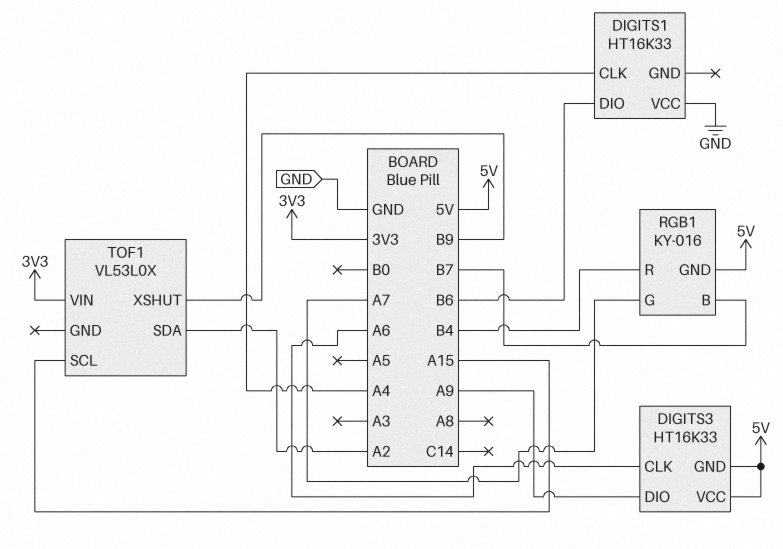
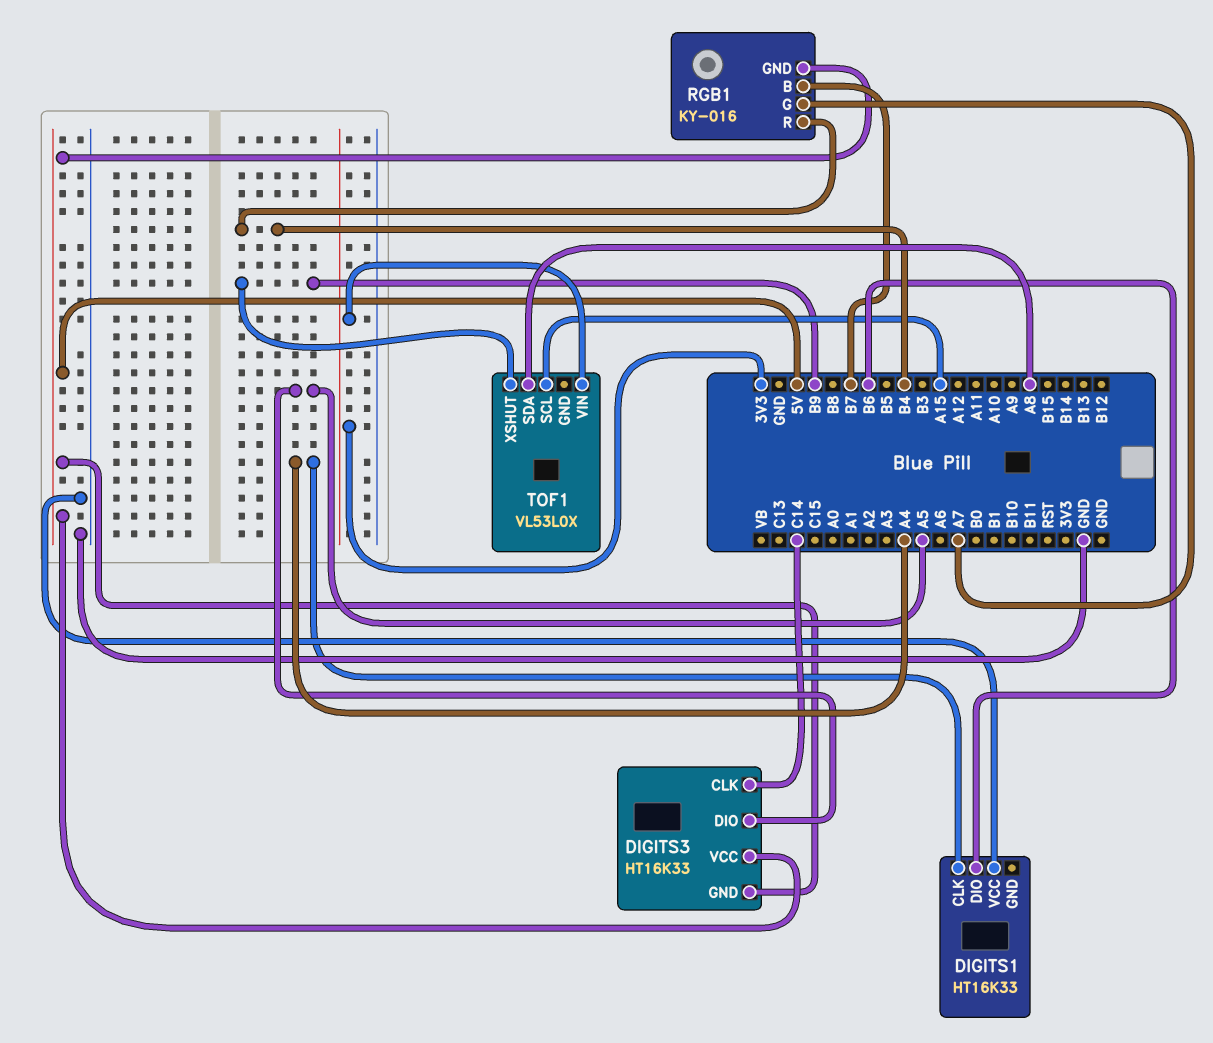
DIGITS3 pin CLK: A6 -> C14
DIGITS3 pin DIO: A9 -> A5
TOF1 pin SDA: A2 -> A8

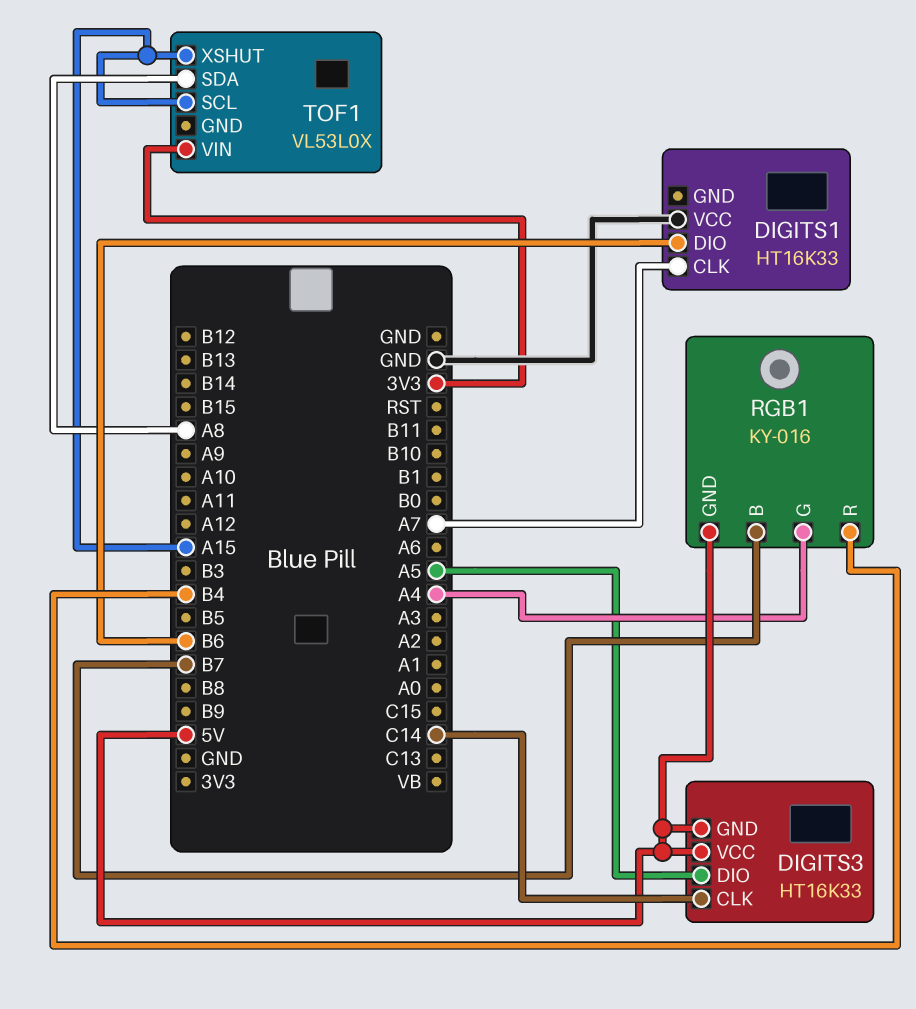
DIGITS1 pin CLK: A4 -> A7
RGB1 pin G: A7 -> A4
TOF1 pin XSHUT: B9 -> A15

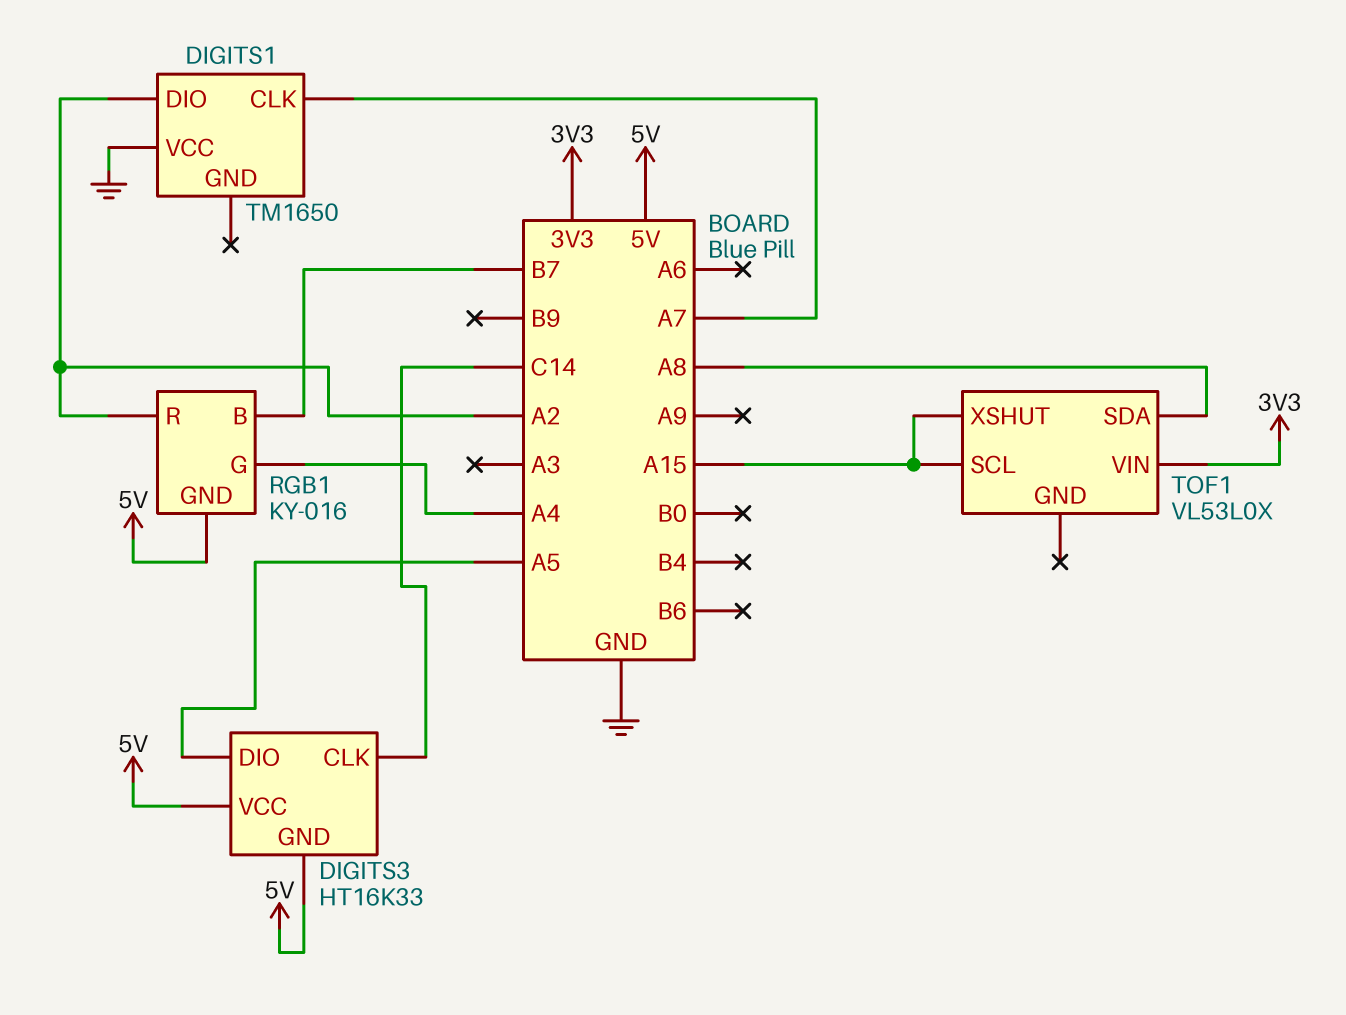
DIGITS1: HT16K33 -> TM1650
DIGITS1 pin DIO: B6 -> A2
RGB1 pin R: B4 -> A2

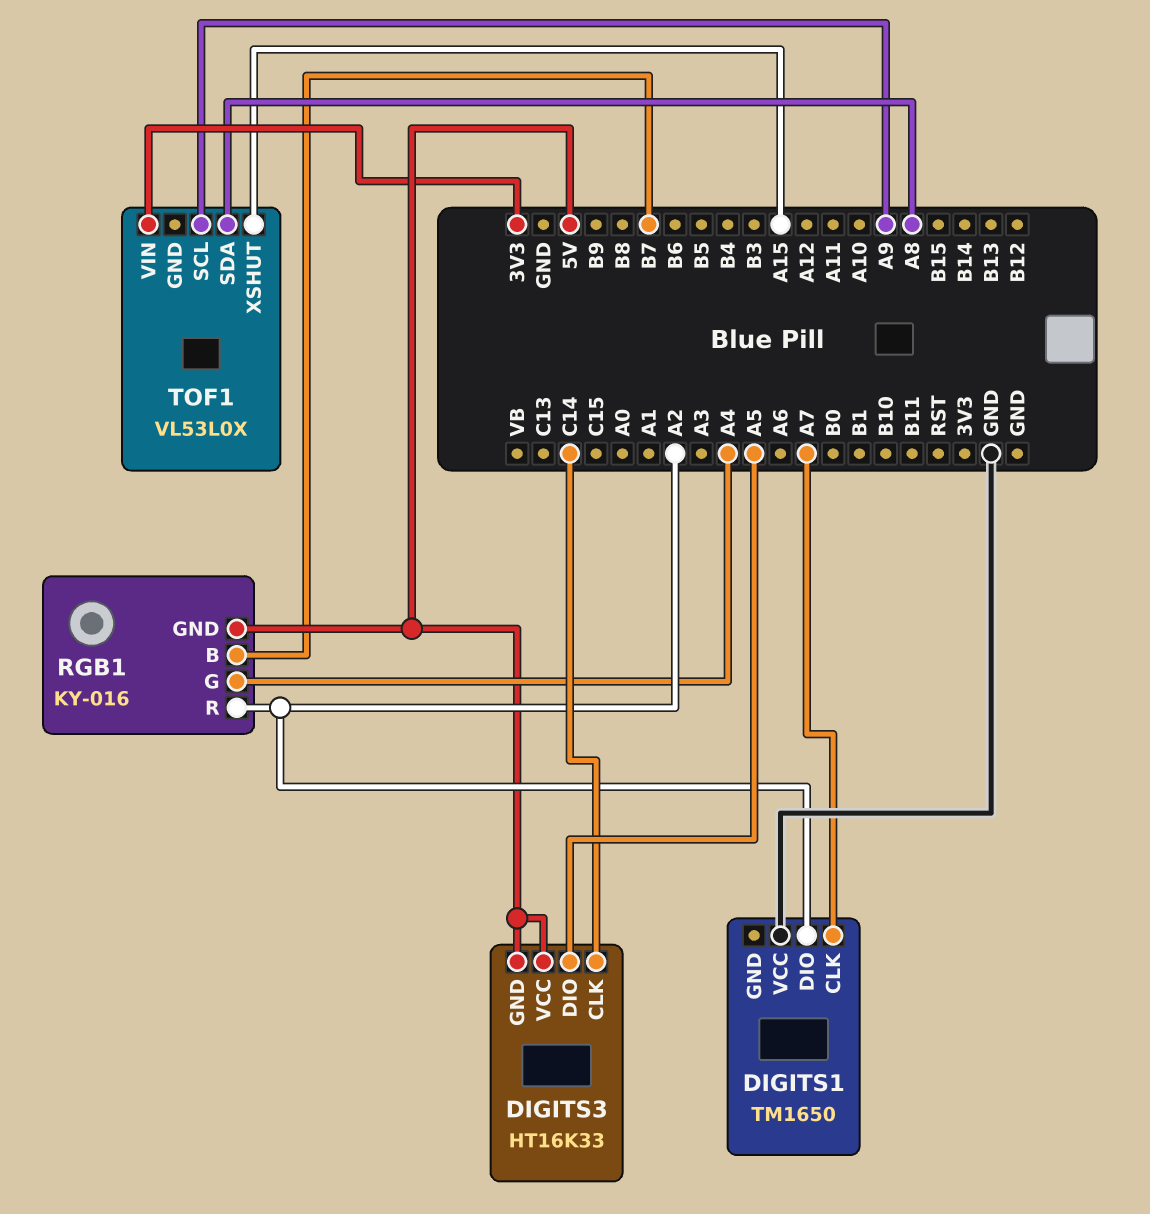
TOF1 pin SCL: A15 -> A9

